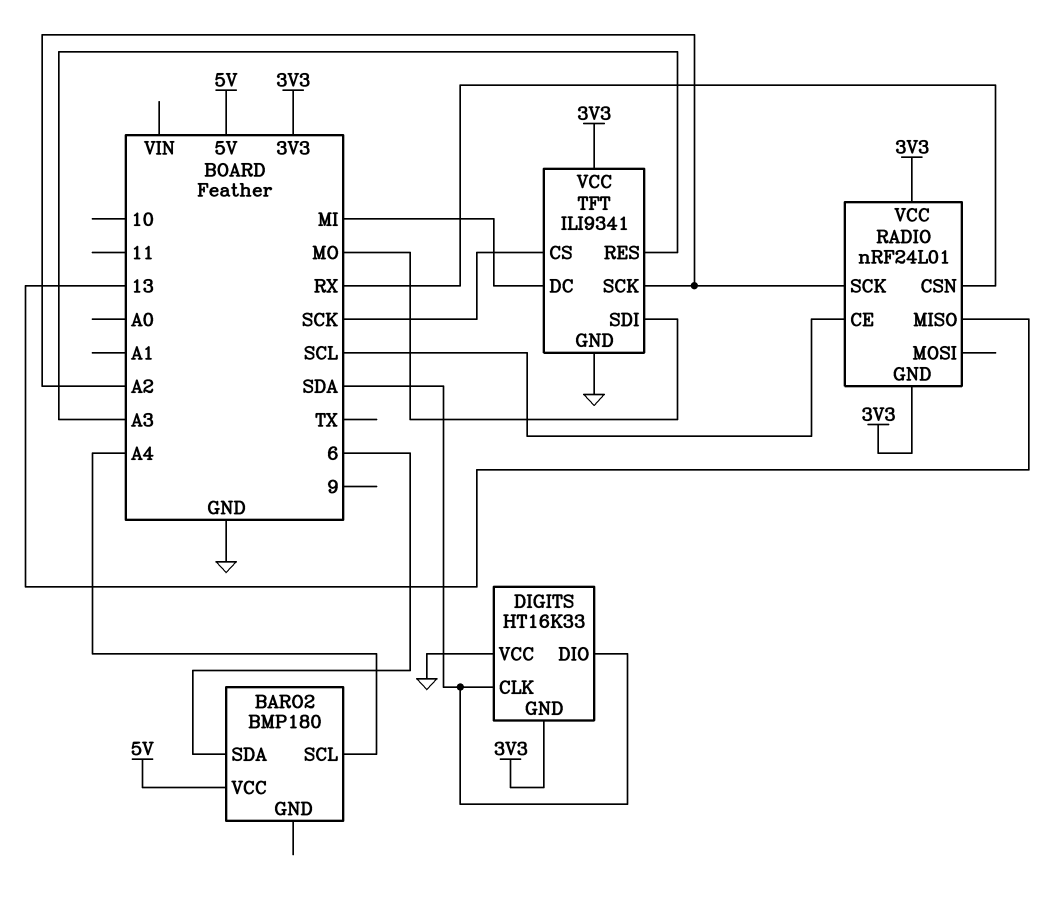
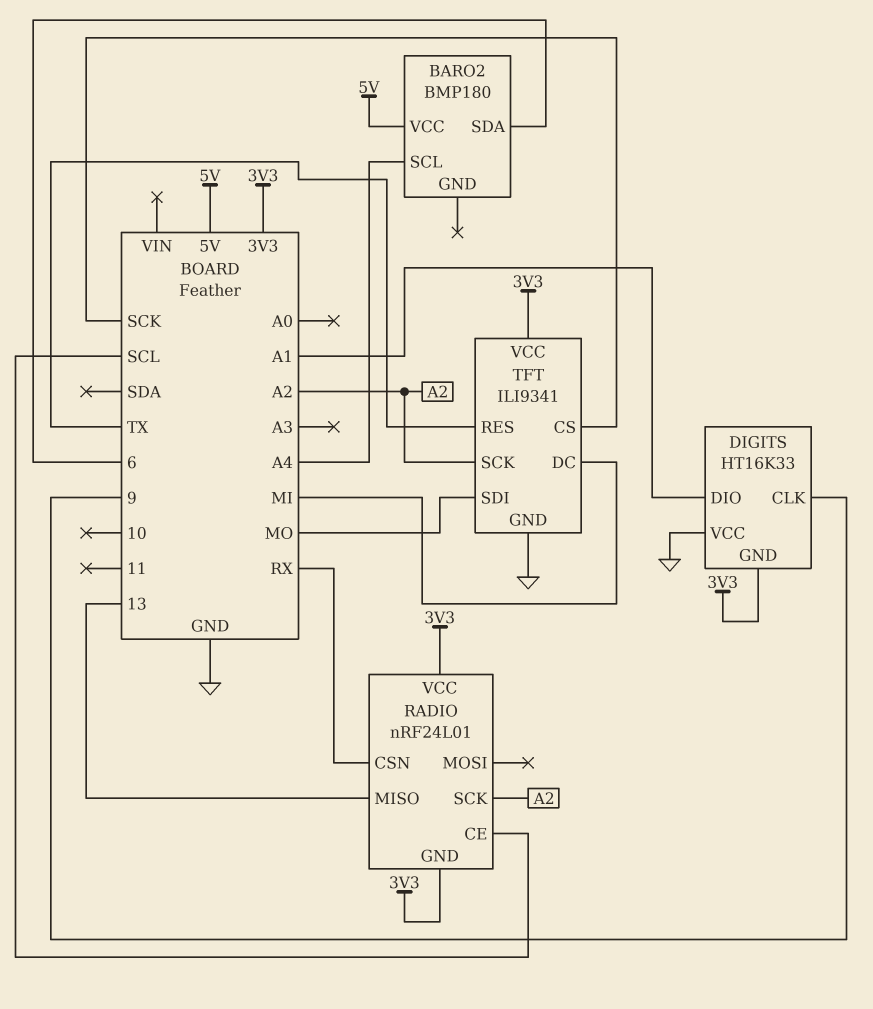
DIGITS pin CLK: SDA -> 9
DIGITS pin DIO: SDA -> A1
TFT pin RES: A3 -> TX

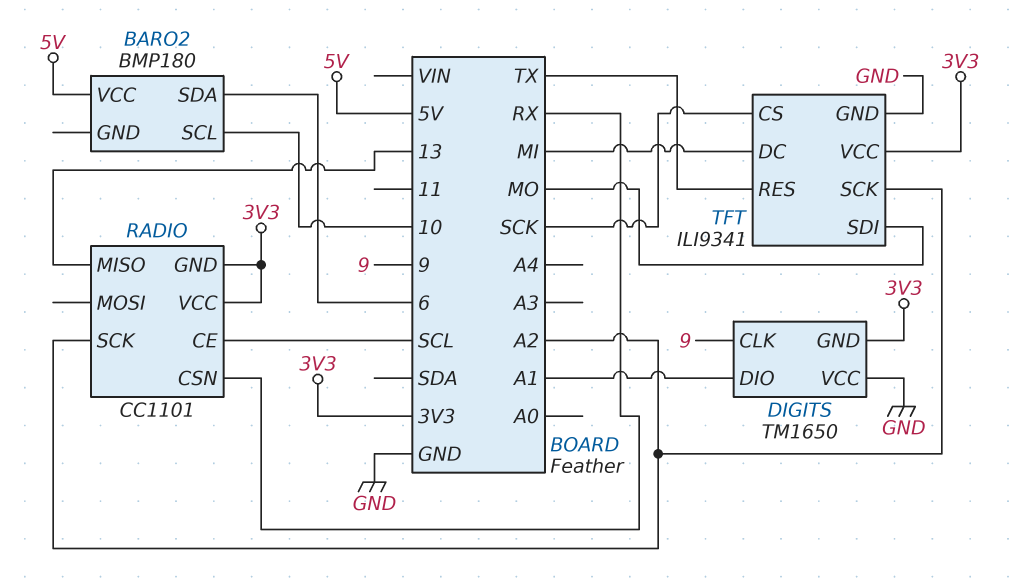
BARO2 pin SCL: A4 -> 10
DIGITS: HT16K33 -> TM1650
RADIO: nRF24L01 -> CC1101

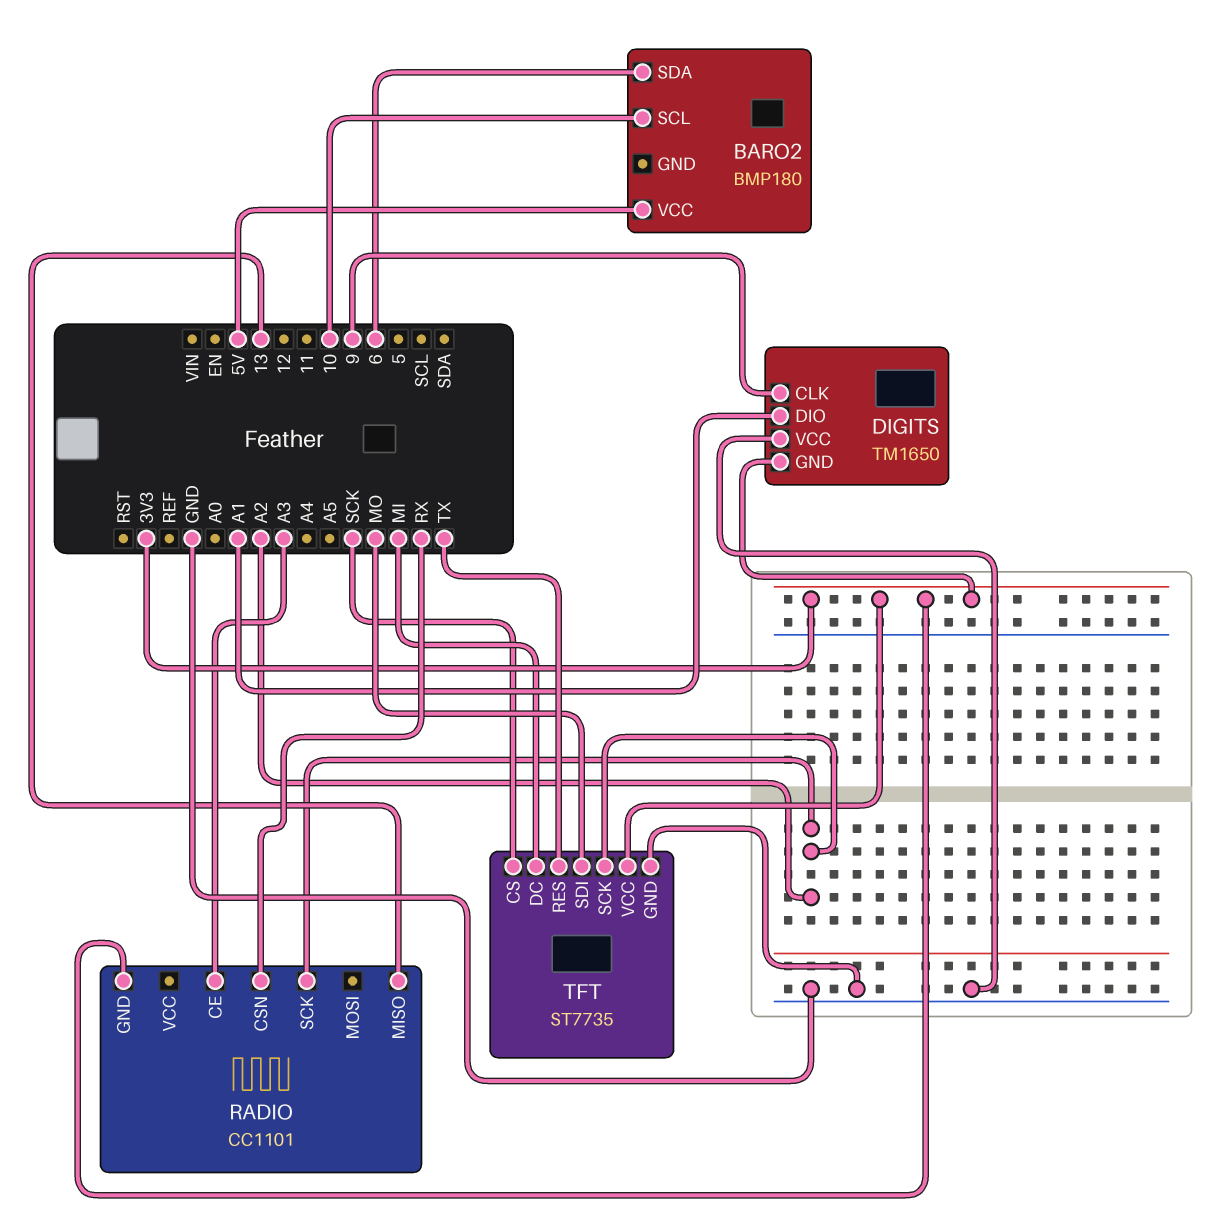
RADIO pin CE: SCL -> A3
RADIO pin VCC: 3V3 -> none
TFT: ILI9341 -> ST7735

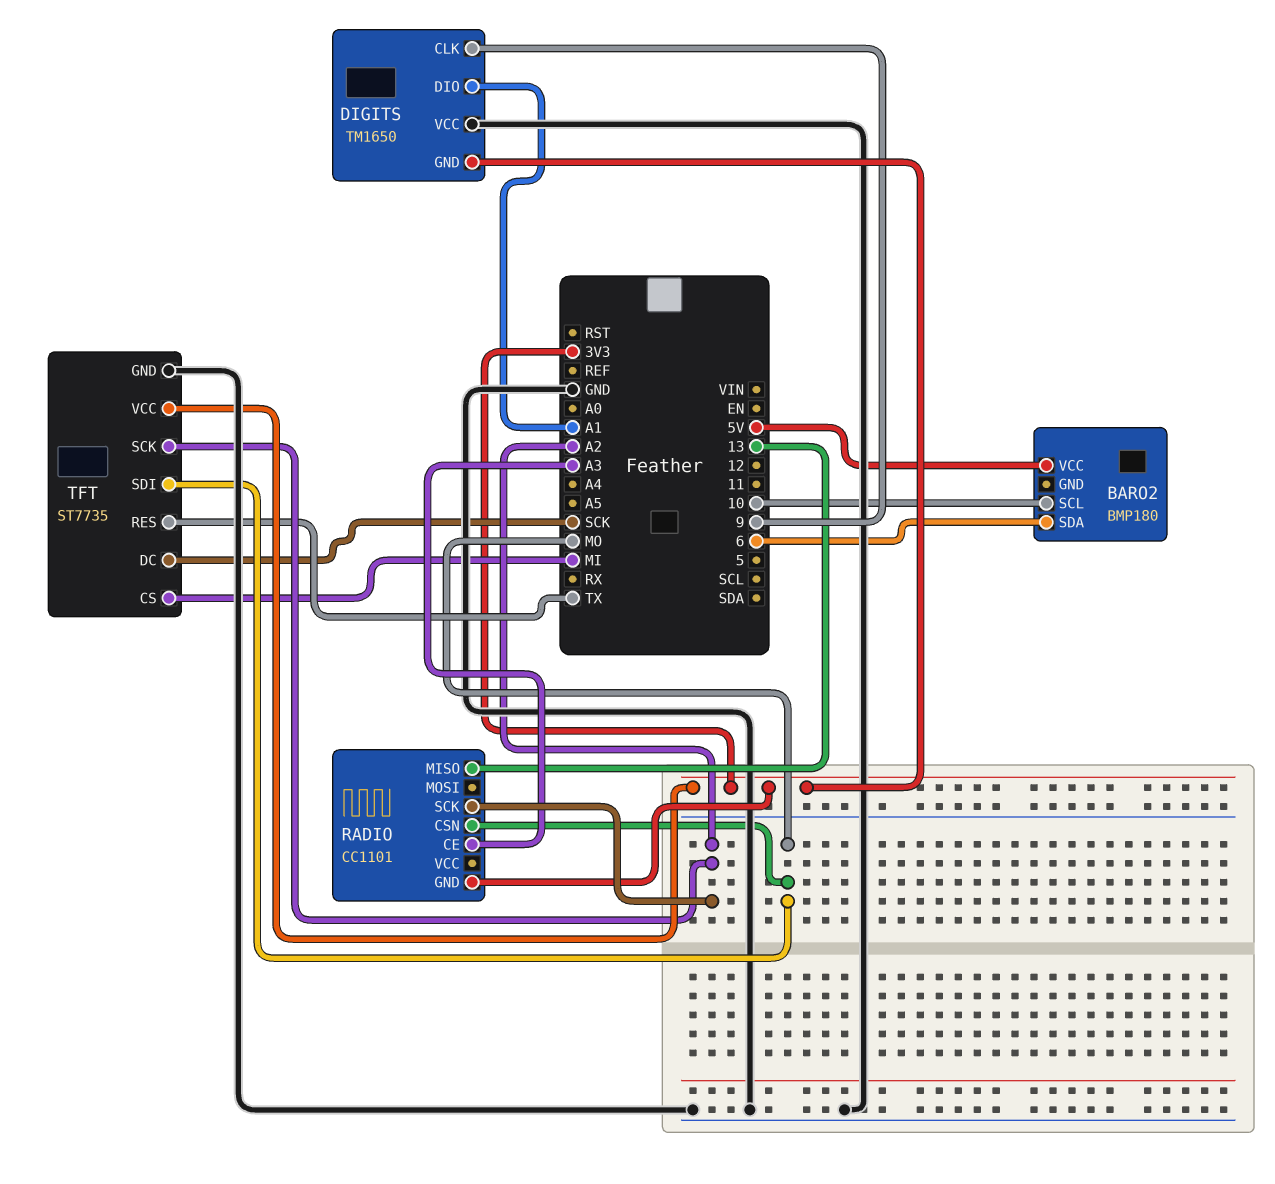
RADIO pin CSN: RX -> MO
TFT pin CS: SCK -> MI
TFT pin DC: MI -> SCK

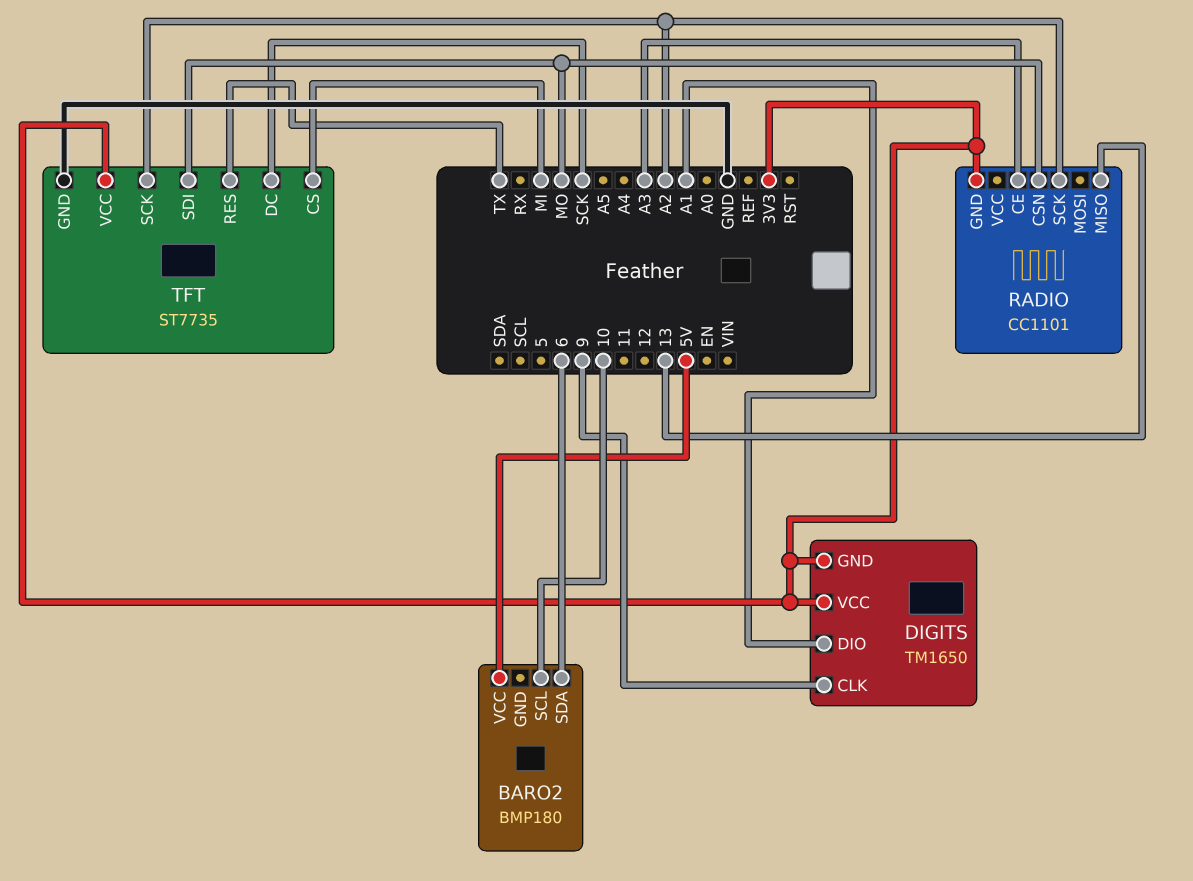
DIGITS pin VCC: GND -> 3V3

